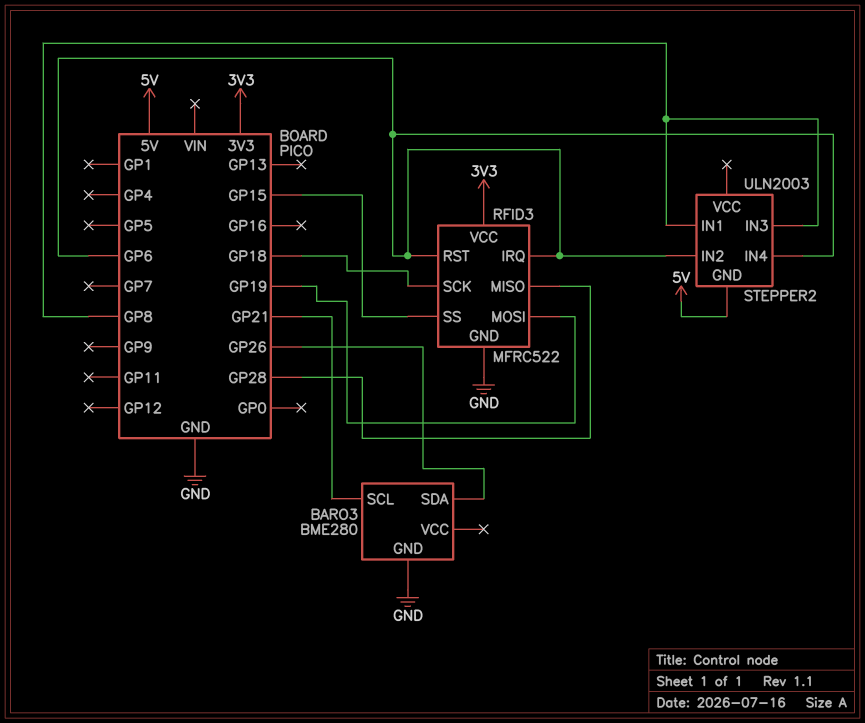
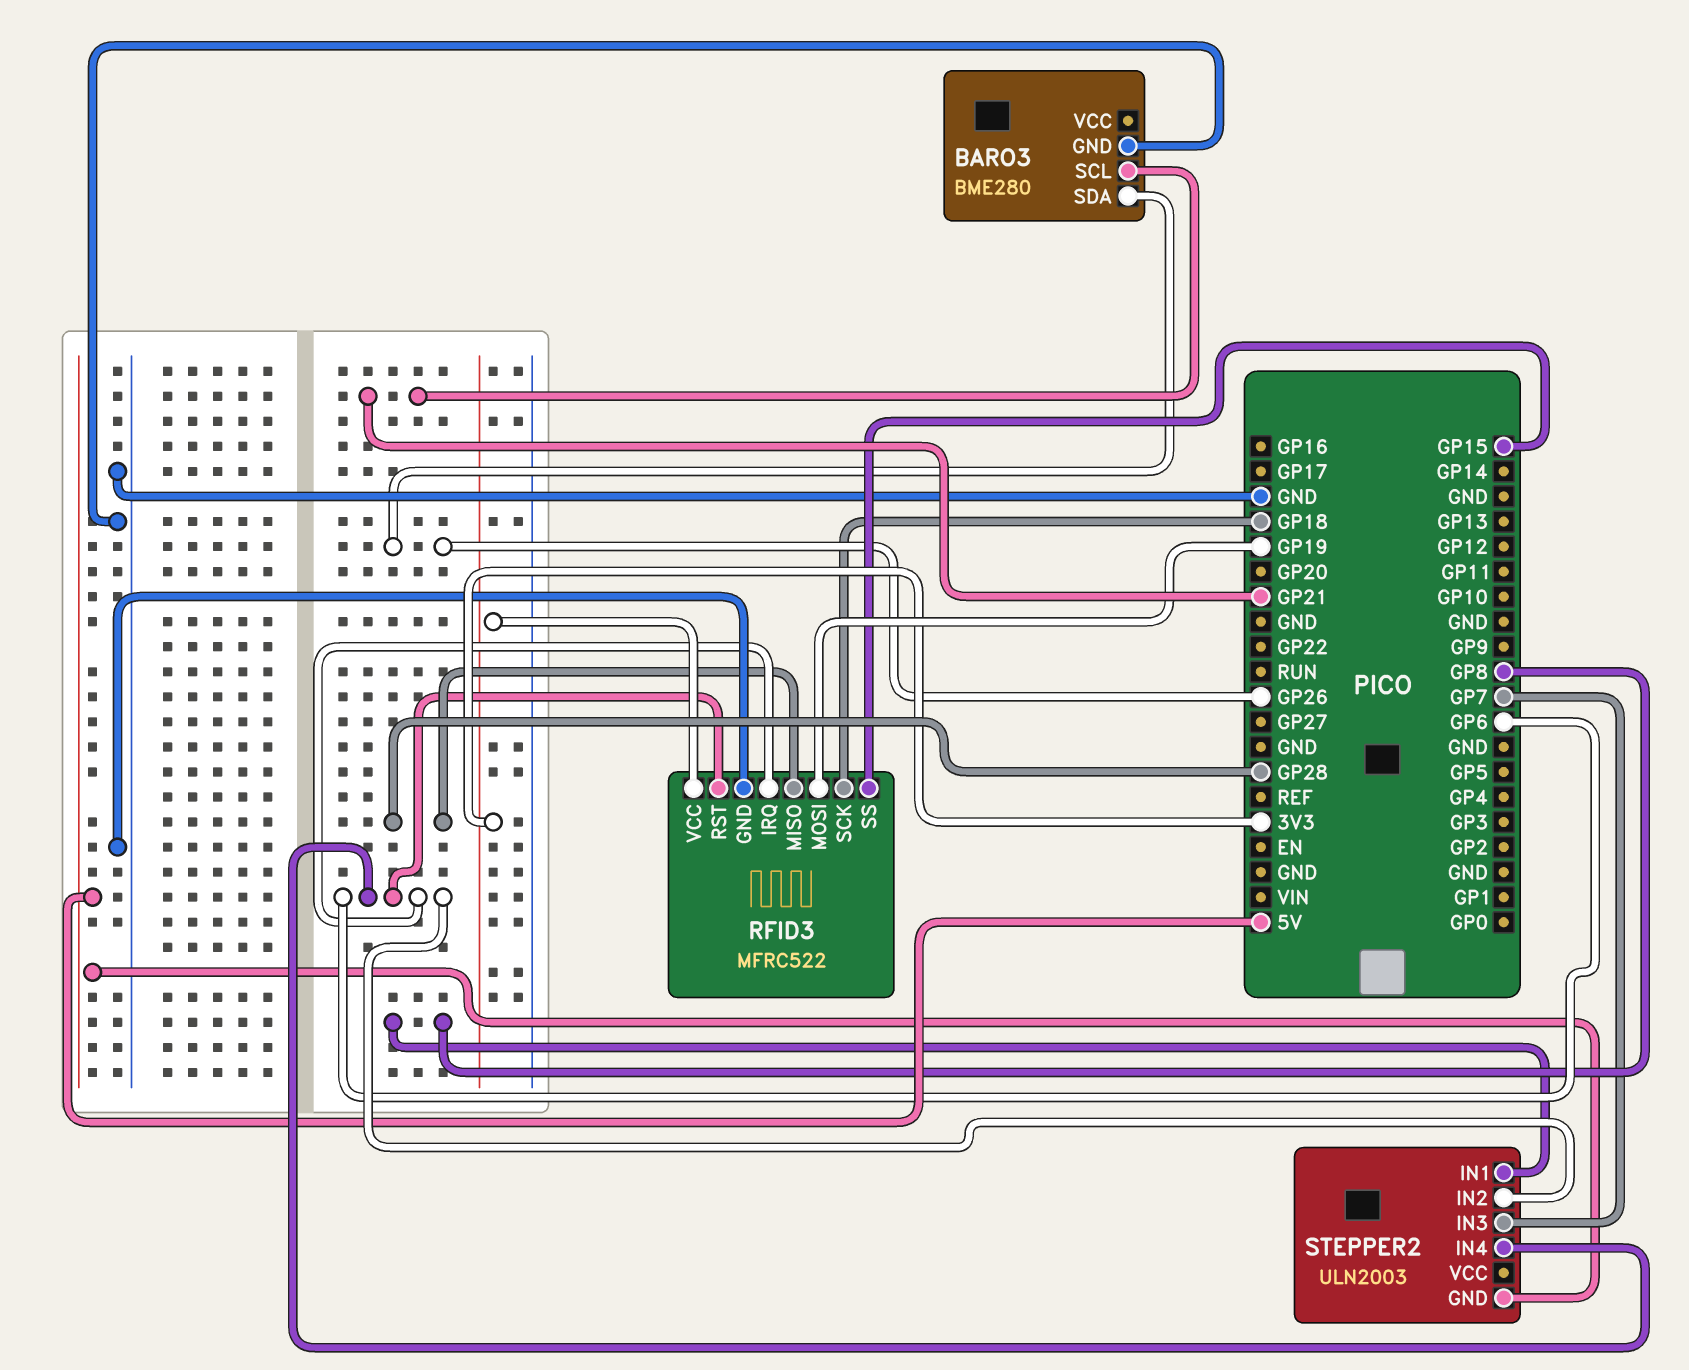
STEPPER2 pin IN3: GP8 -> GP7

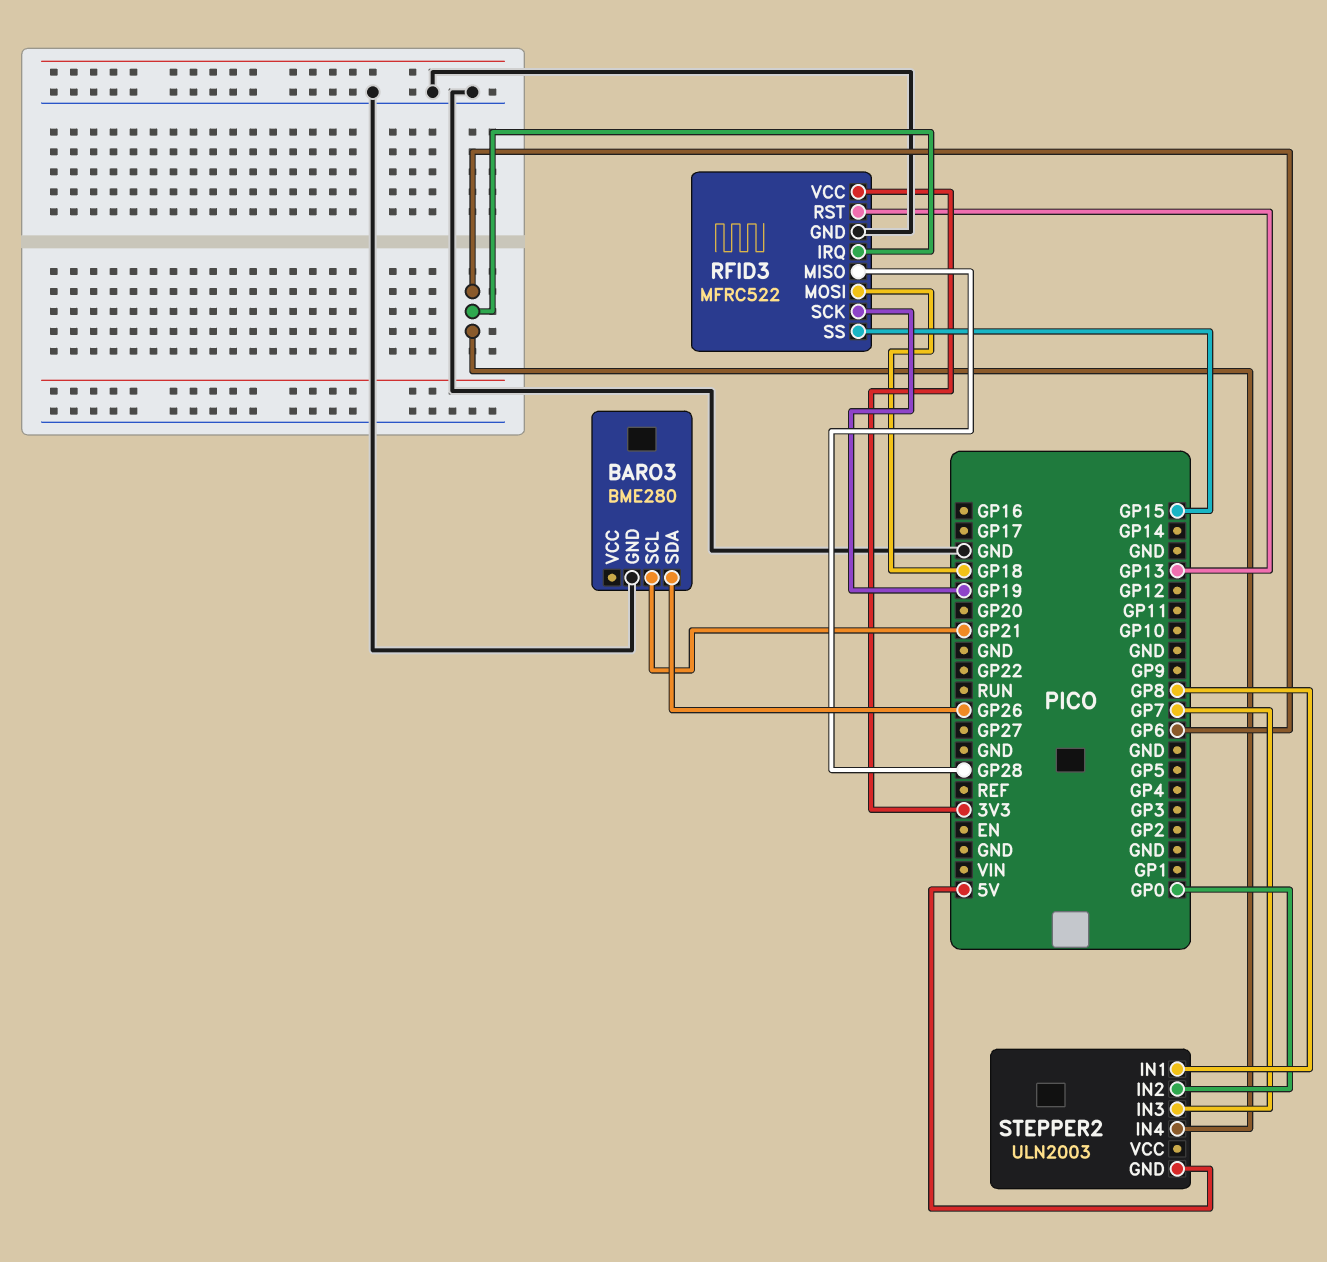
RFID3 pin MOSI: GP19 -> GP18
RFID3 pin RST: GP6 -> GP13
RFID3 pin SCK: GP18 -> GP19
STEPPER2 pin IN2: GP6 -> GP0

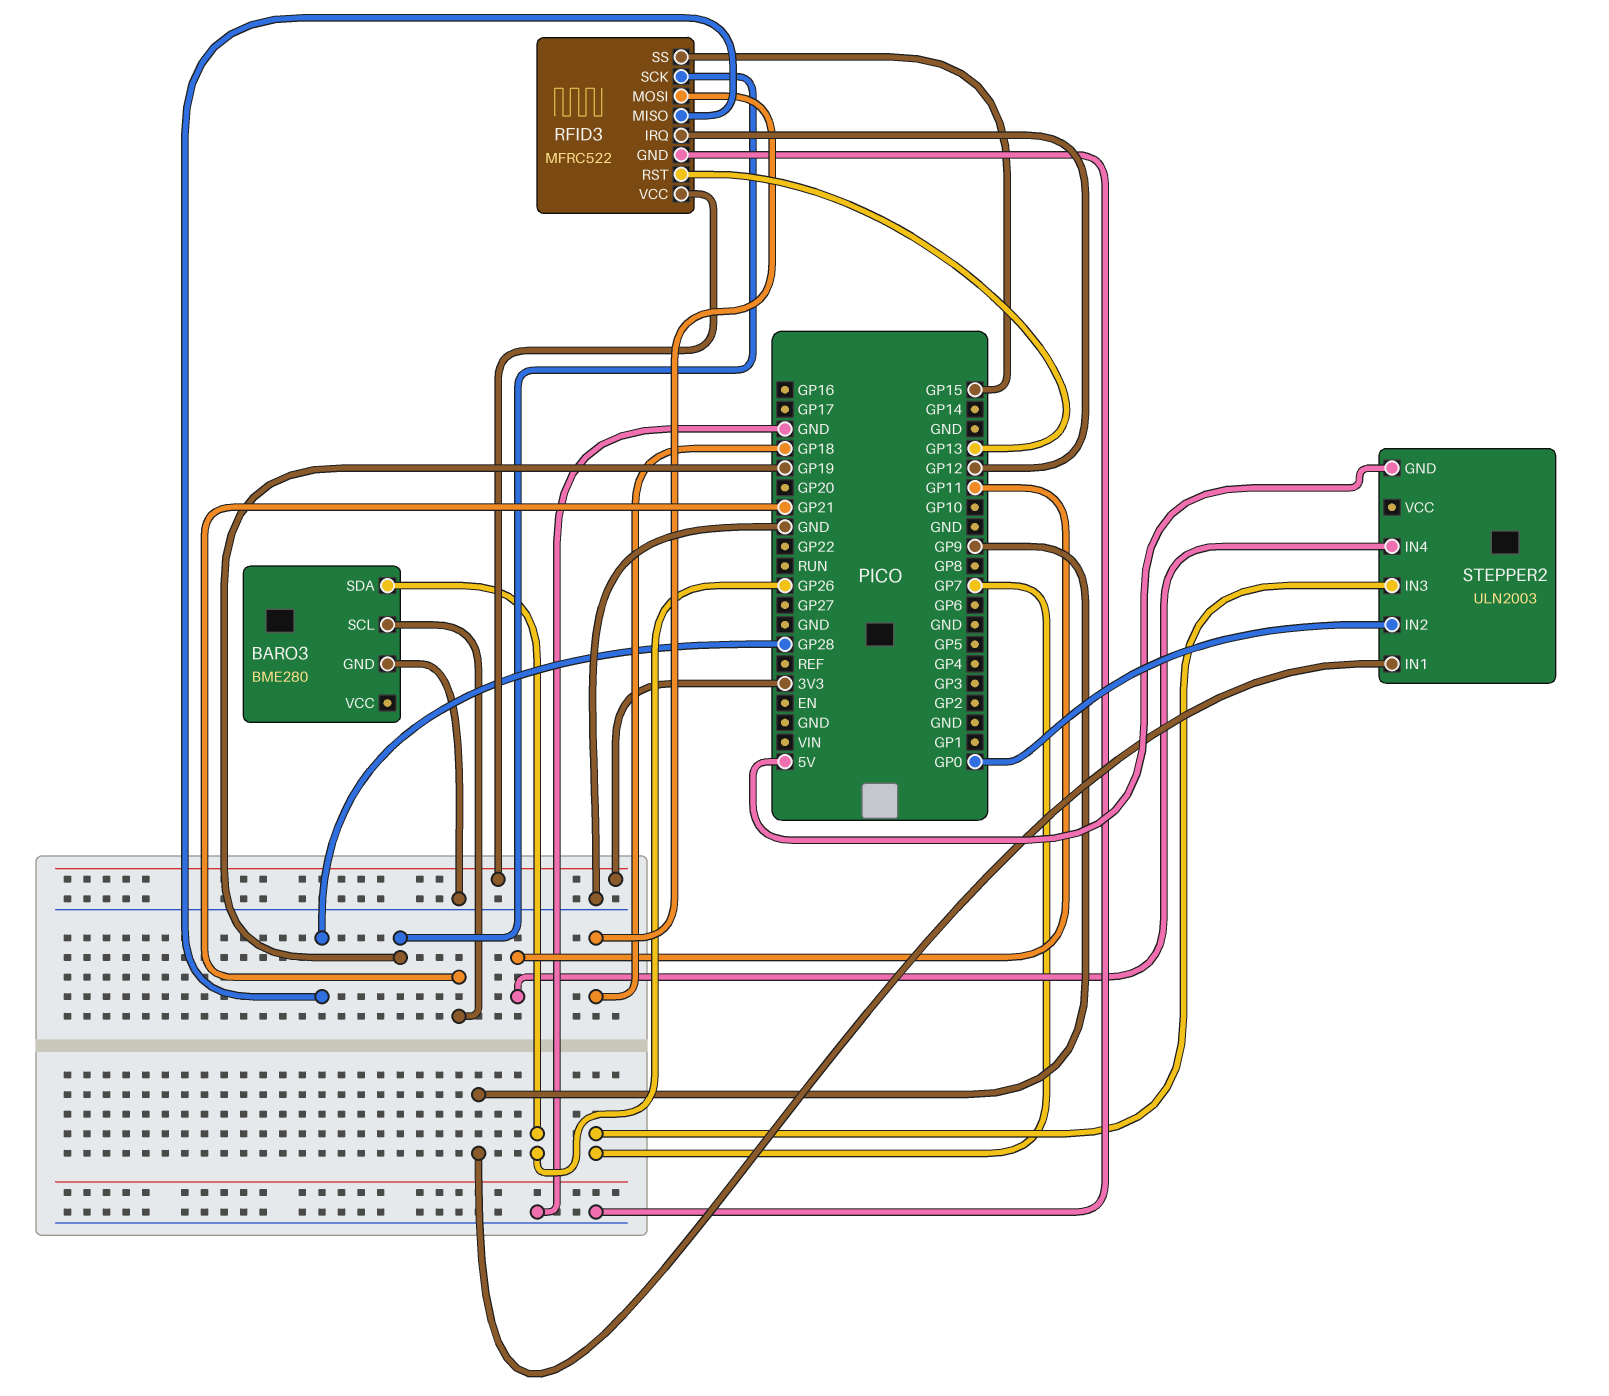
RFID3 pin IRQ: GP6 -> GP12
STEPPER2 pin IN1: GP8 -> GP9
STEPPER2 pin IN4: GP6 -> GP11

